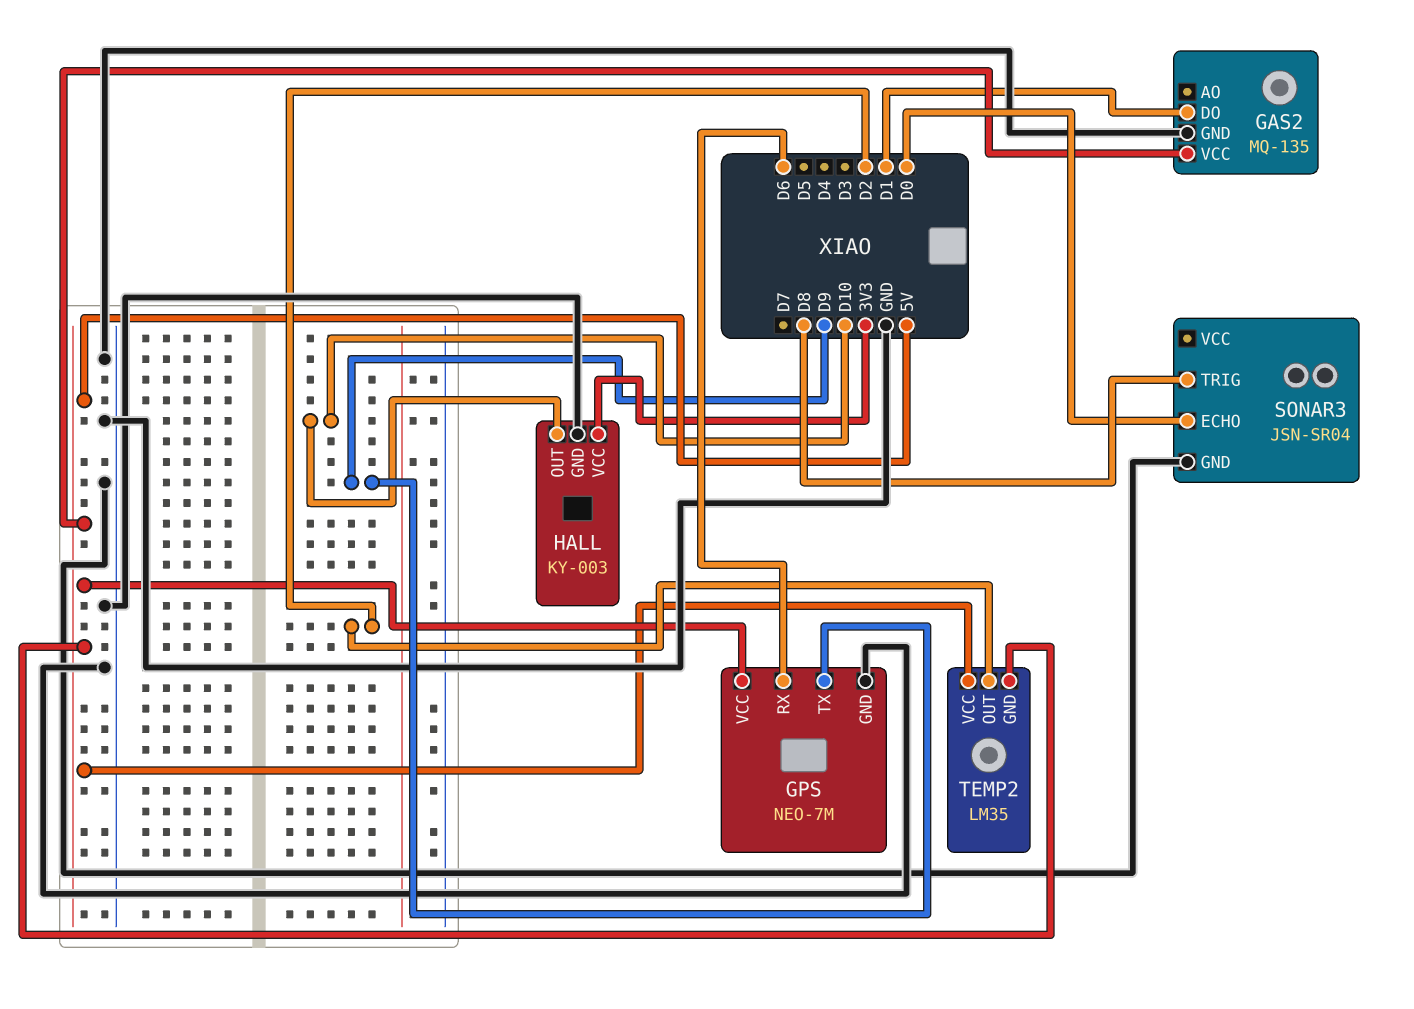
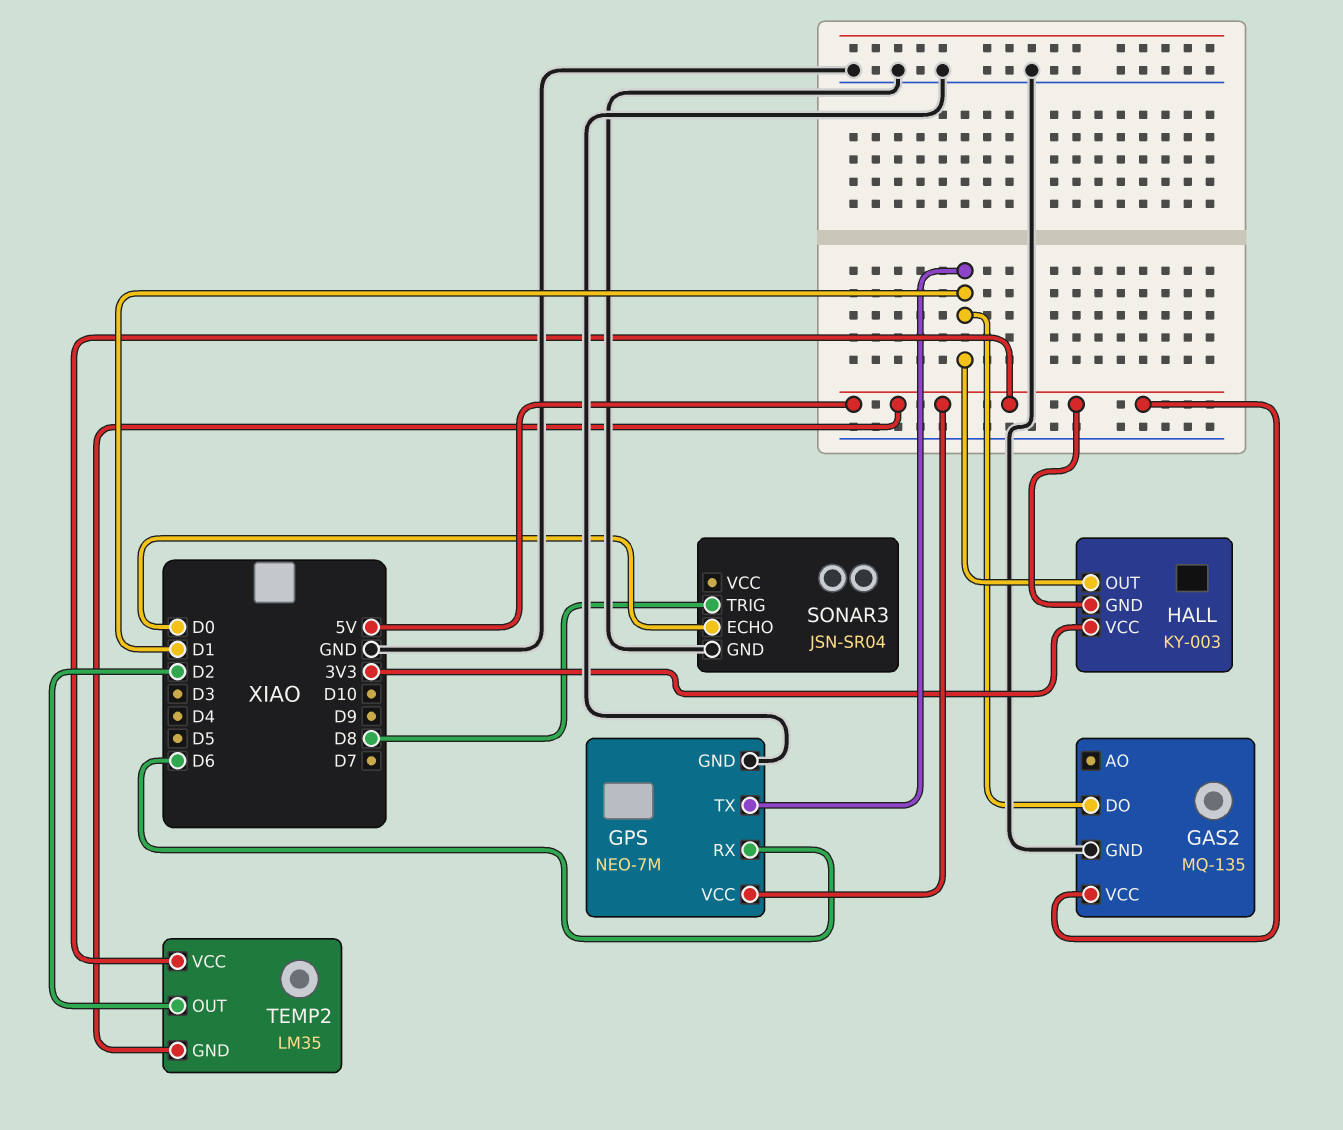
GPS pin TX: D9 -> D1
HALL pin GND: GND -> 5V
HALL pin OUT: D10 -> D1

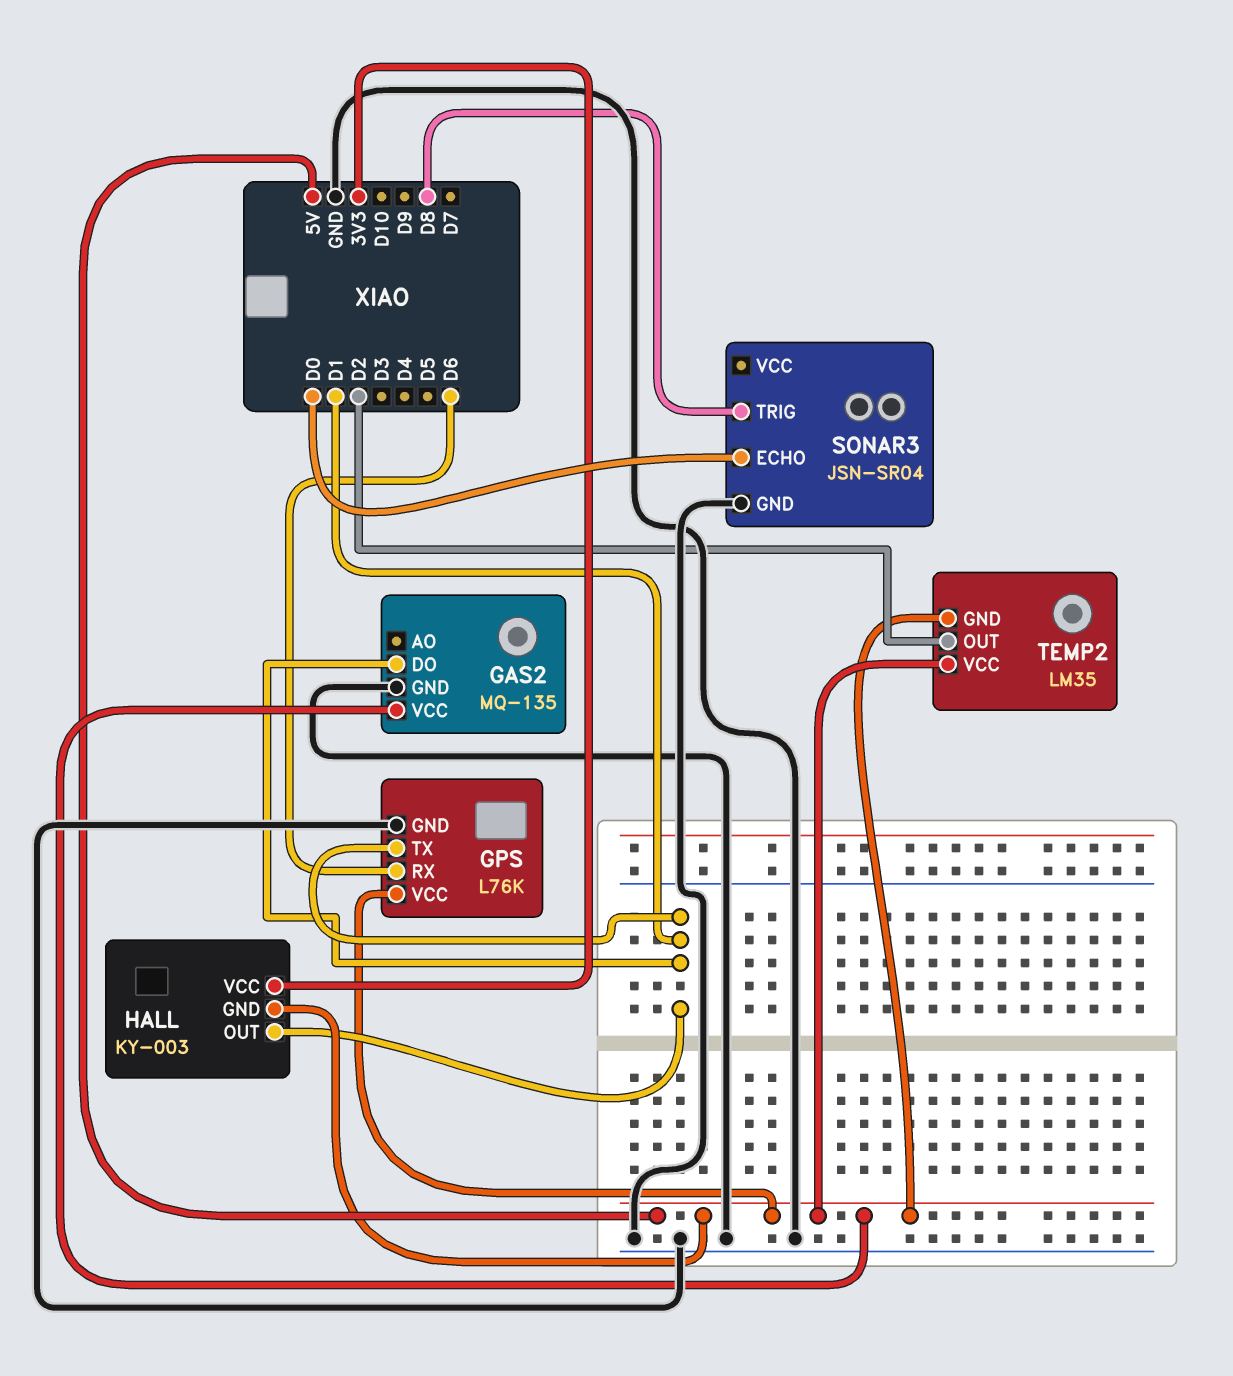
GPS: NEO-7M -> L76K

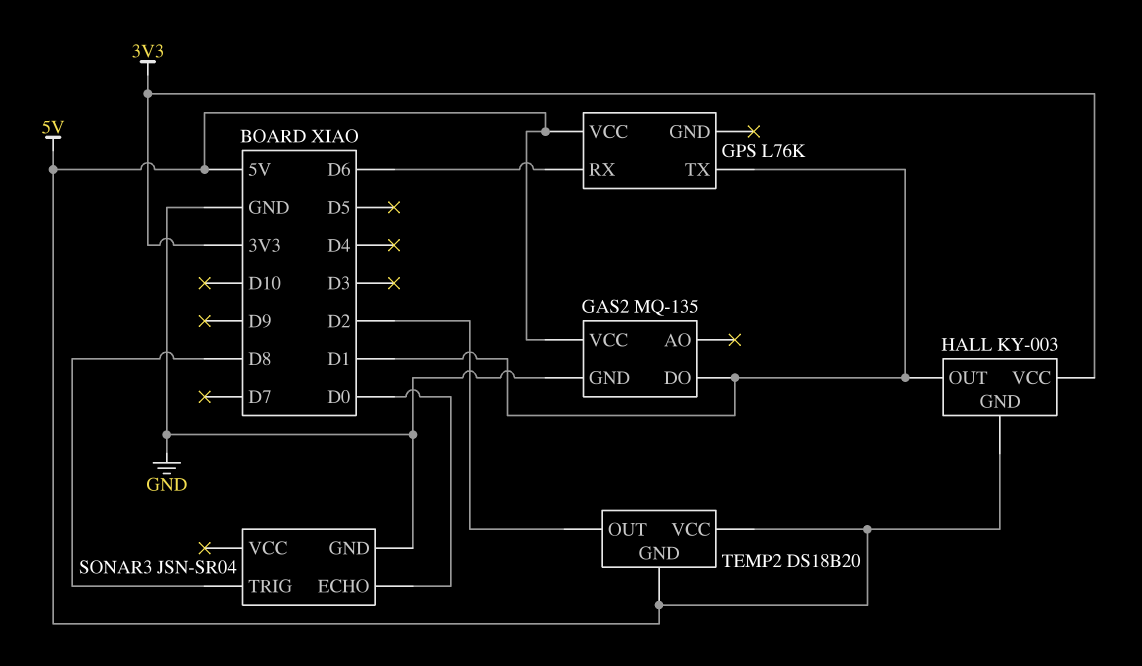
GPS pin GND: GND -> none
TEMP2: LM35 -> DS18B20

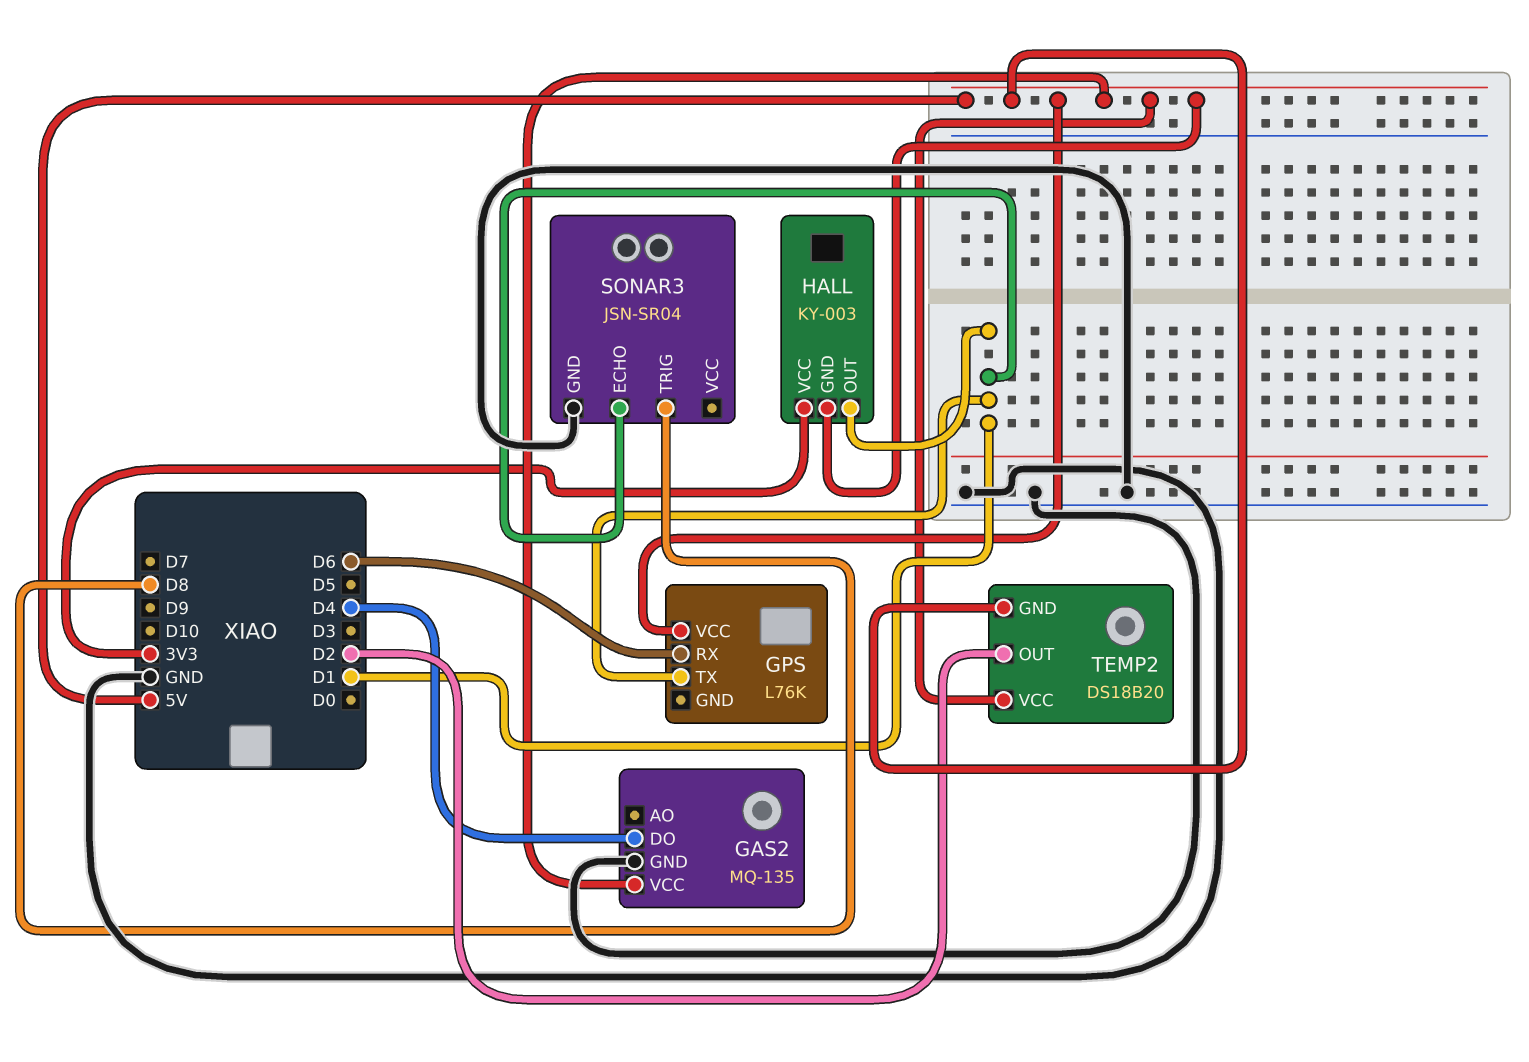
GAS2 pin DO: D1 -> D4
SONAR3 pin ECHO: D0 -> D1

